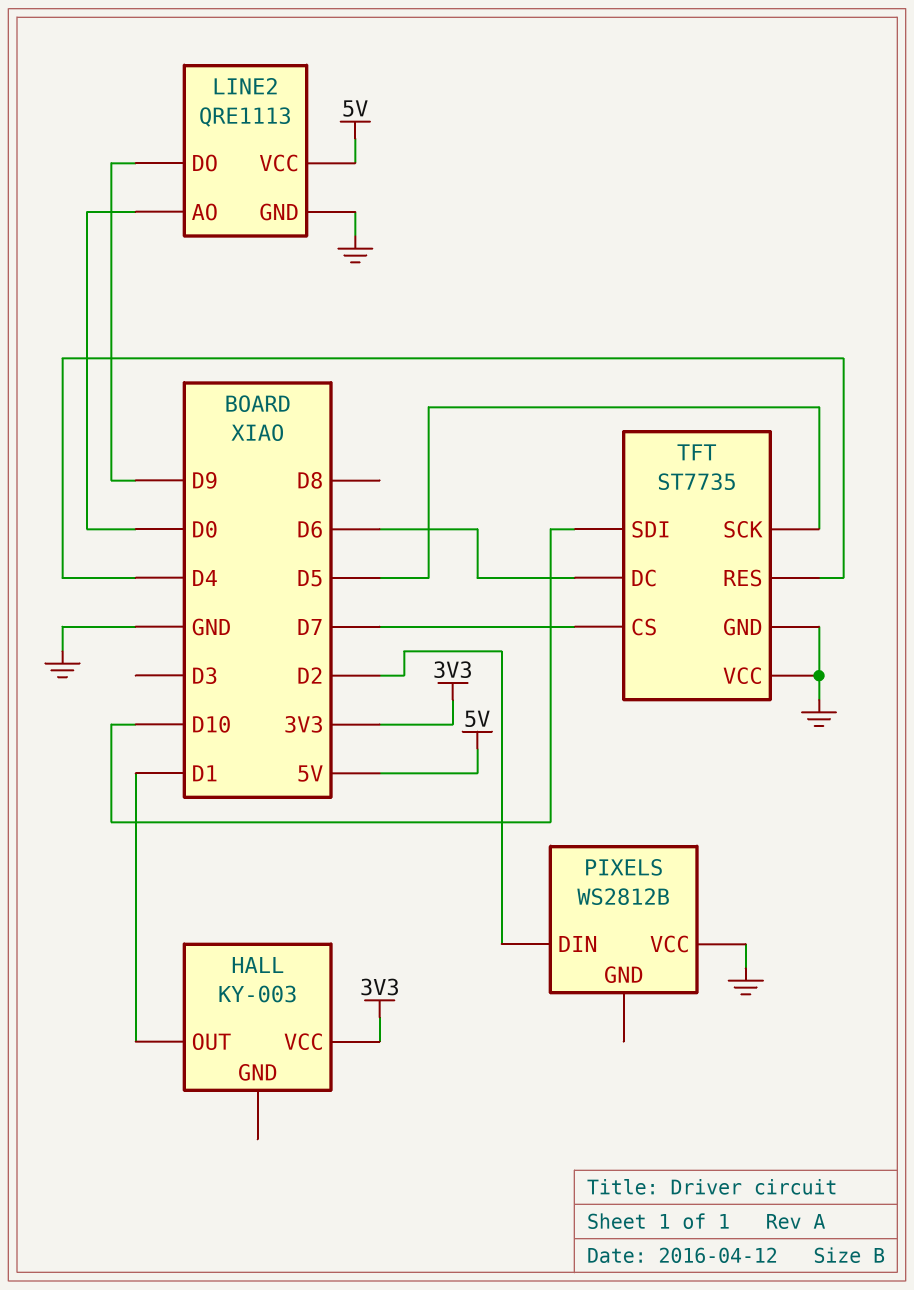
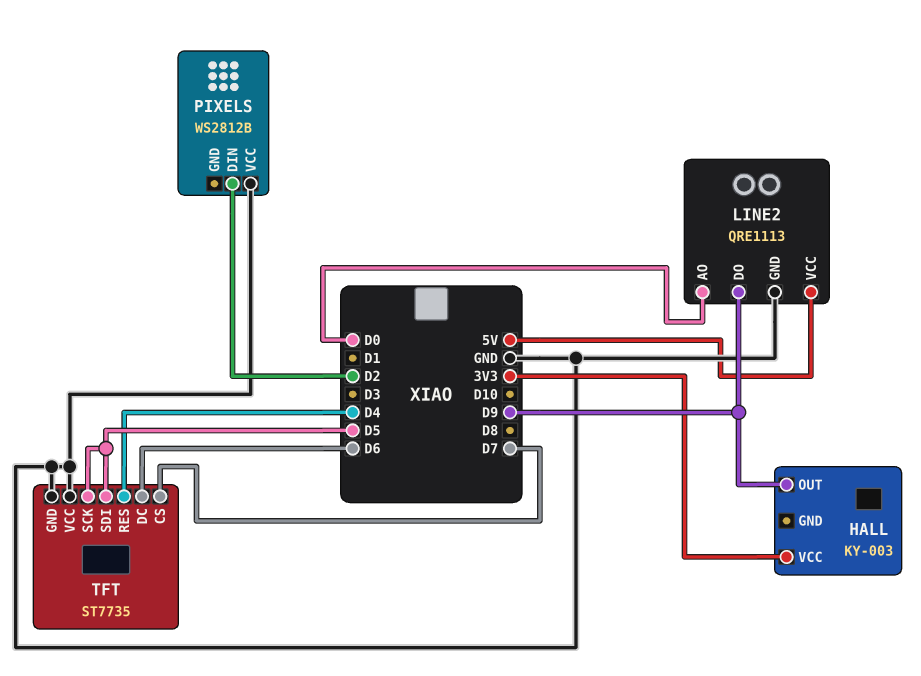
HALL pin OUT: D1 -> D9
TFT pin SDI: D10 -> D5

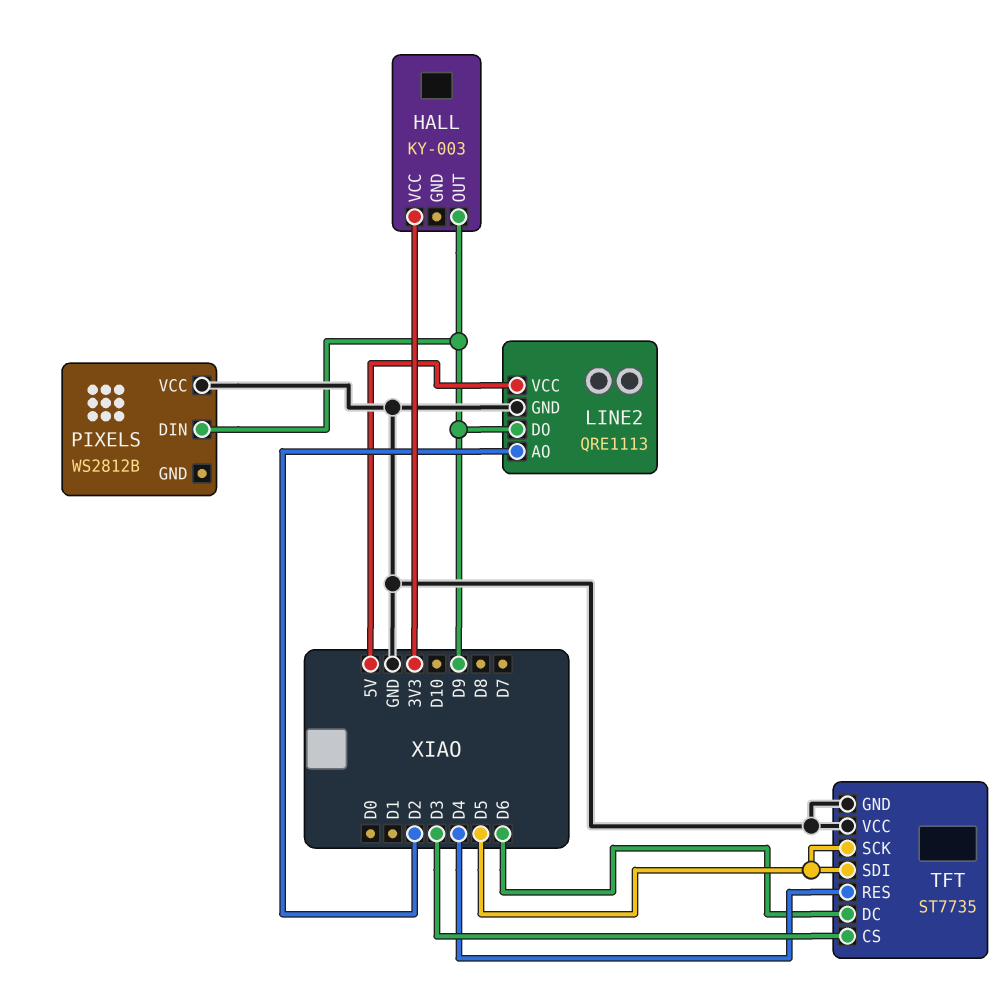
LINE2 pin AO: D0 -> D2
PIXELS pin DIN: D2 -> D9
TFT pin CS: D7 -> D3

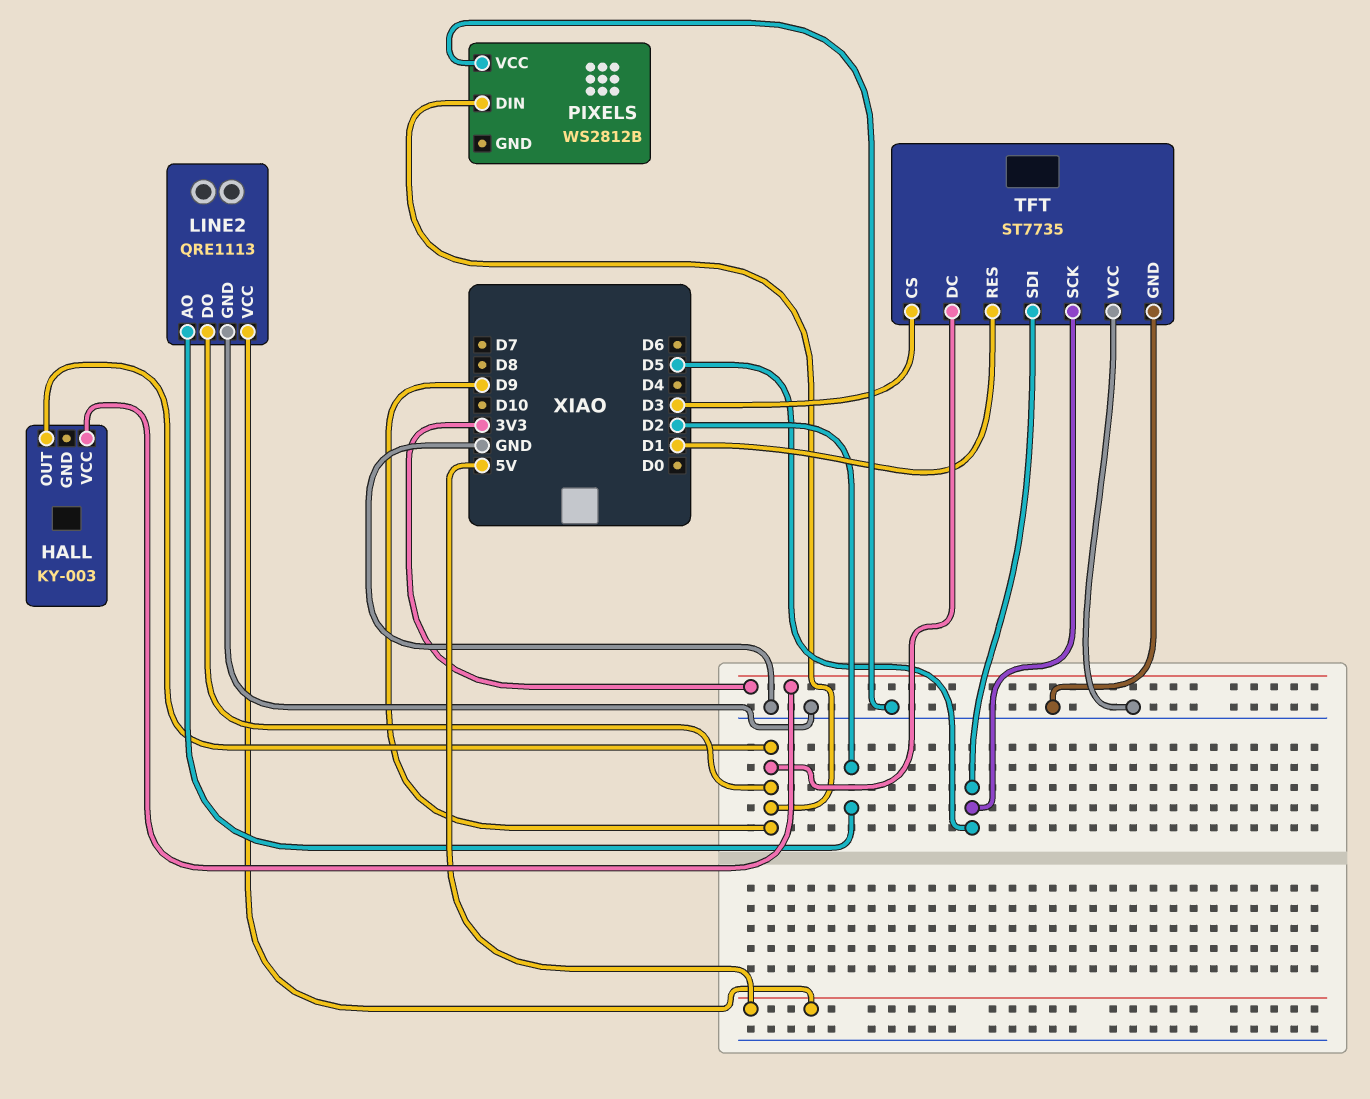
TFT pin DC: D6 -> D9
TFT pin RES: D4 -> D1

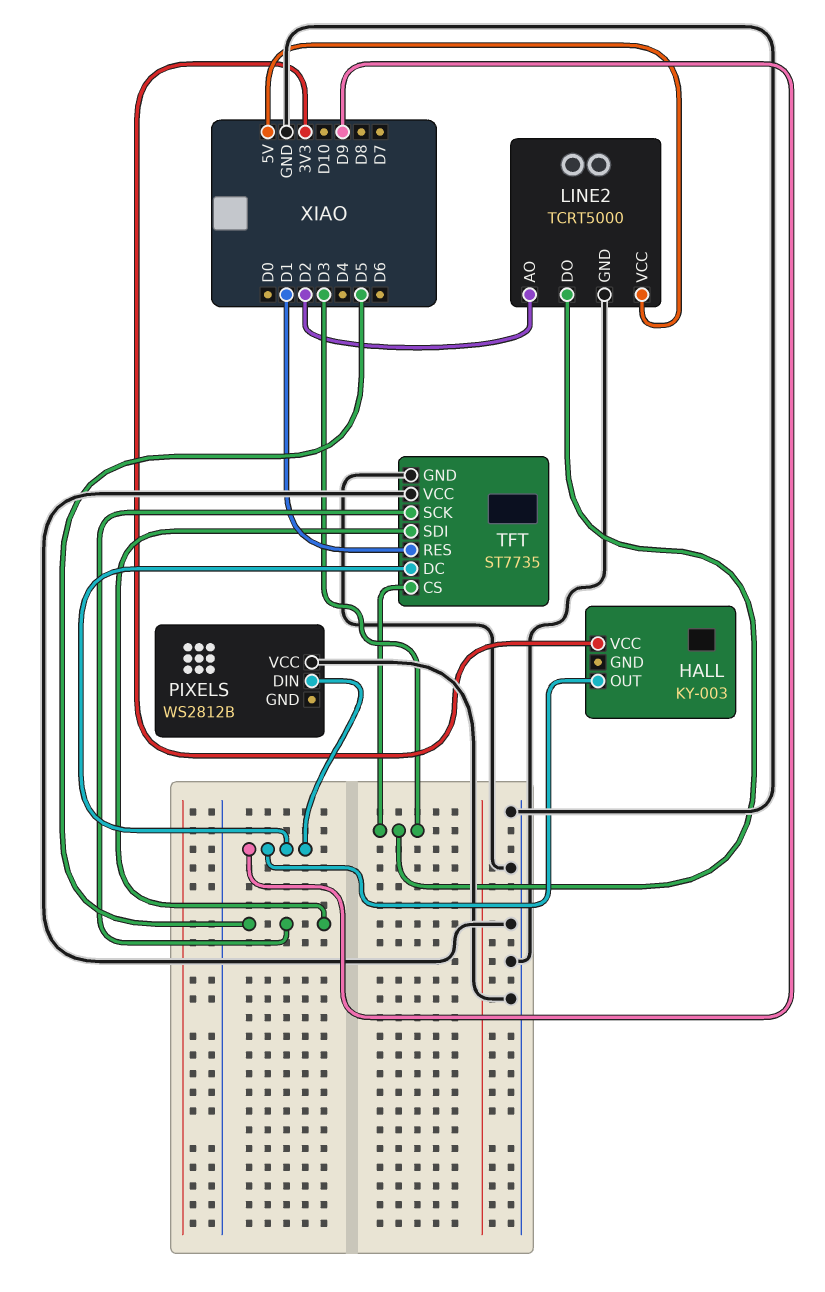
LINE2: QRE1113 -> TCRT5000
LINE2 pin DO: D9 -> D3

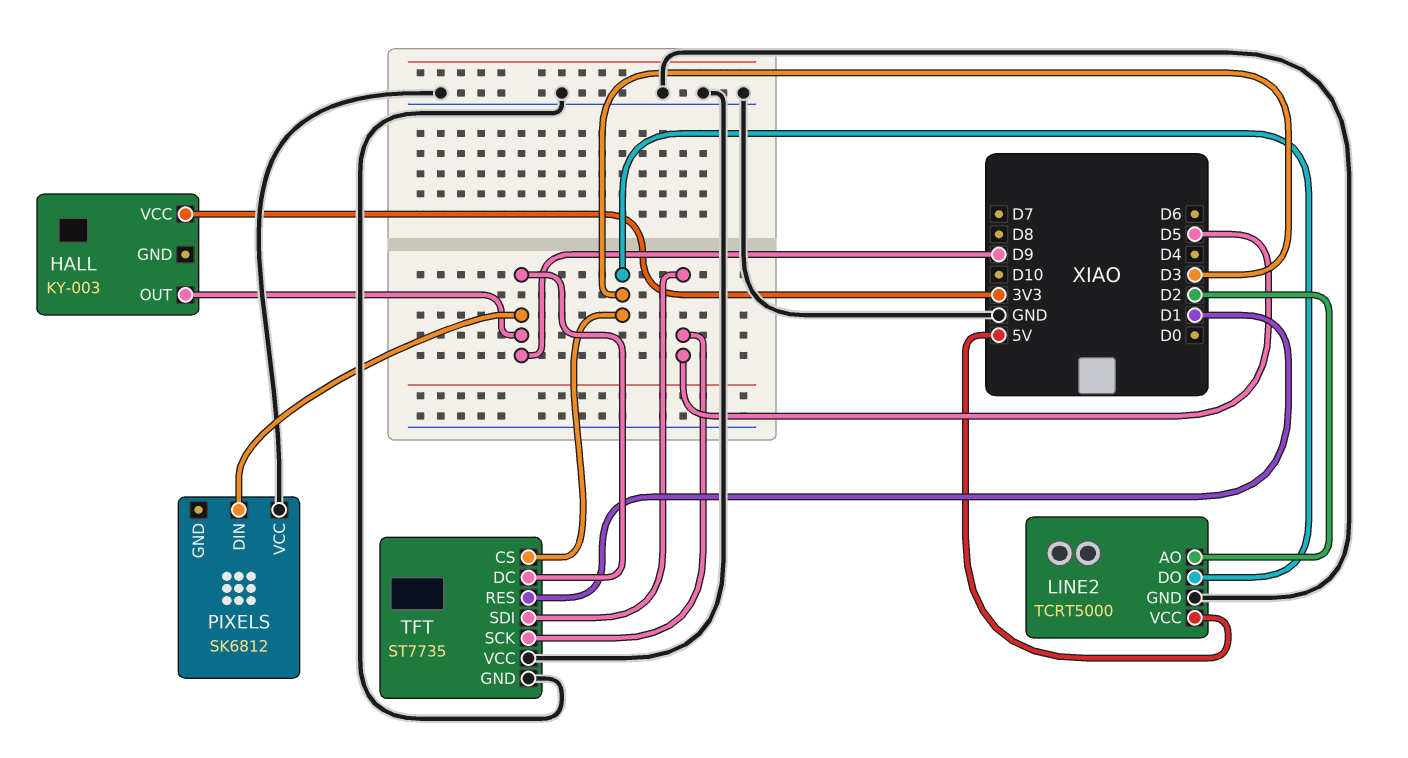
PIXELS: WS2812B -> SK6812

